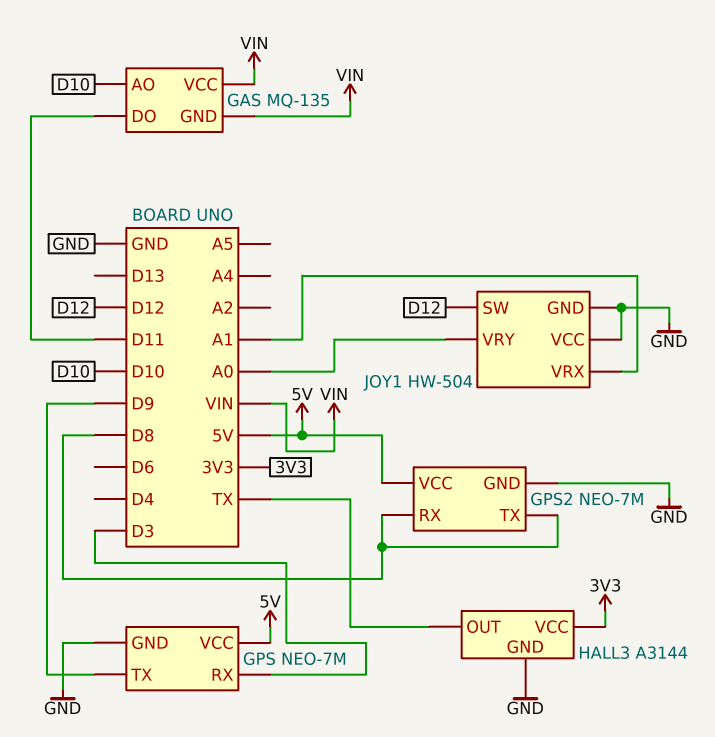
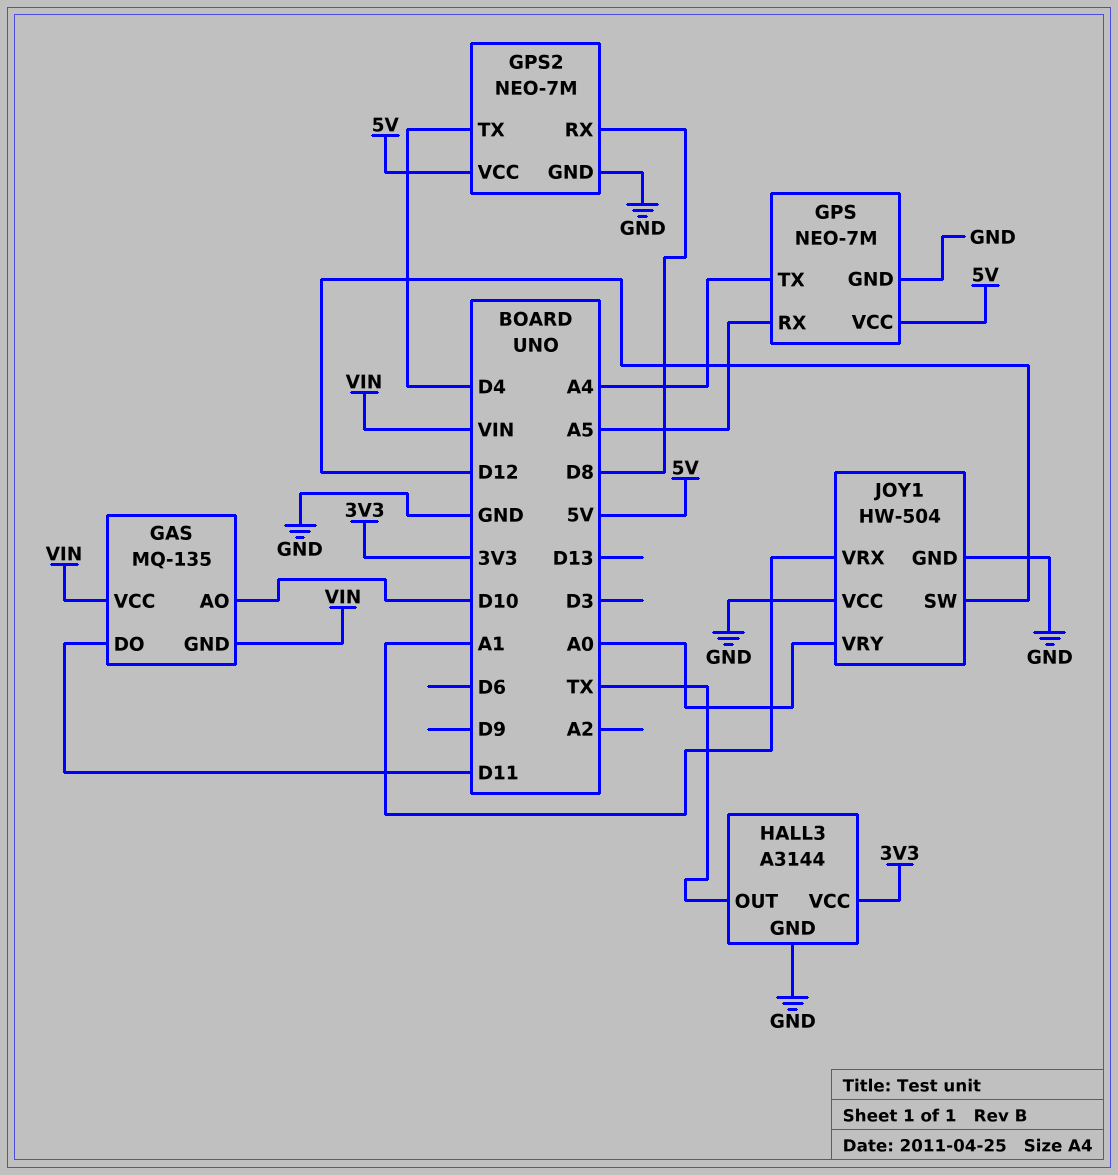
GPS pin RX: D3 -> A5
GPS pin TX: D9 -> A4
GPS2 pin TX: D8 -> D4

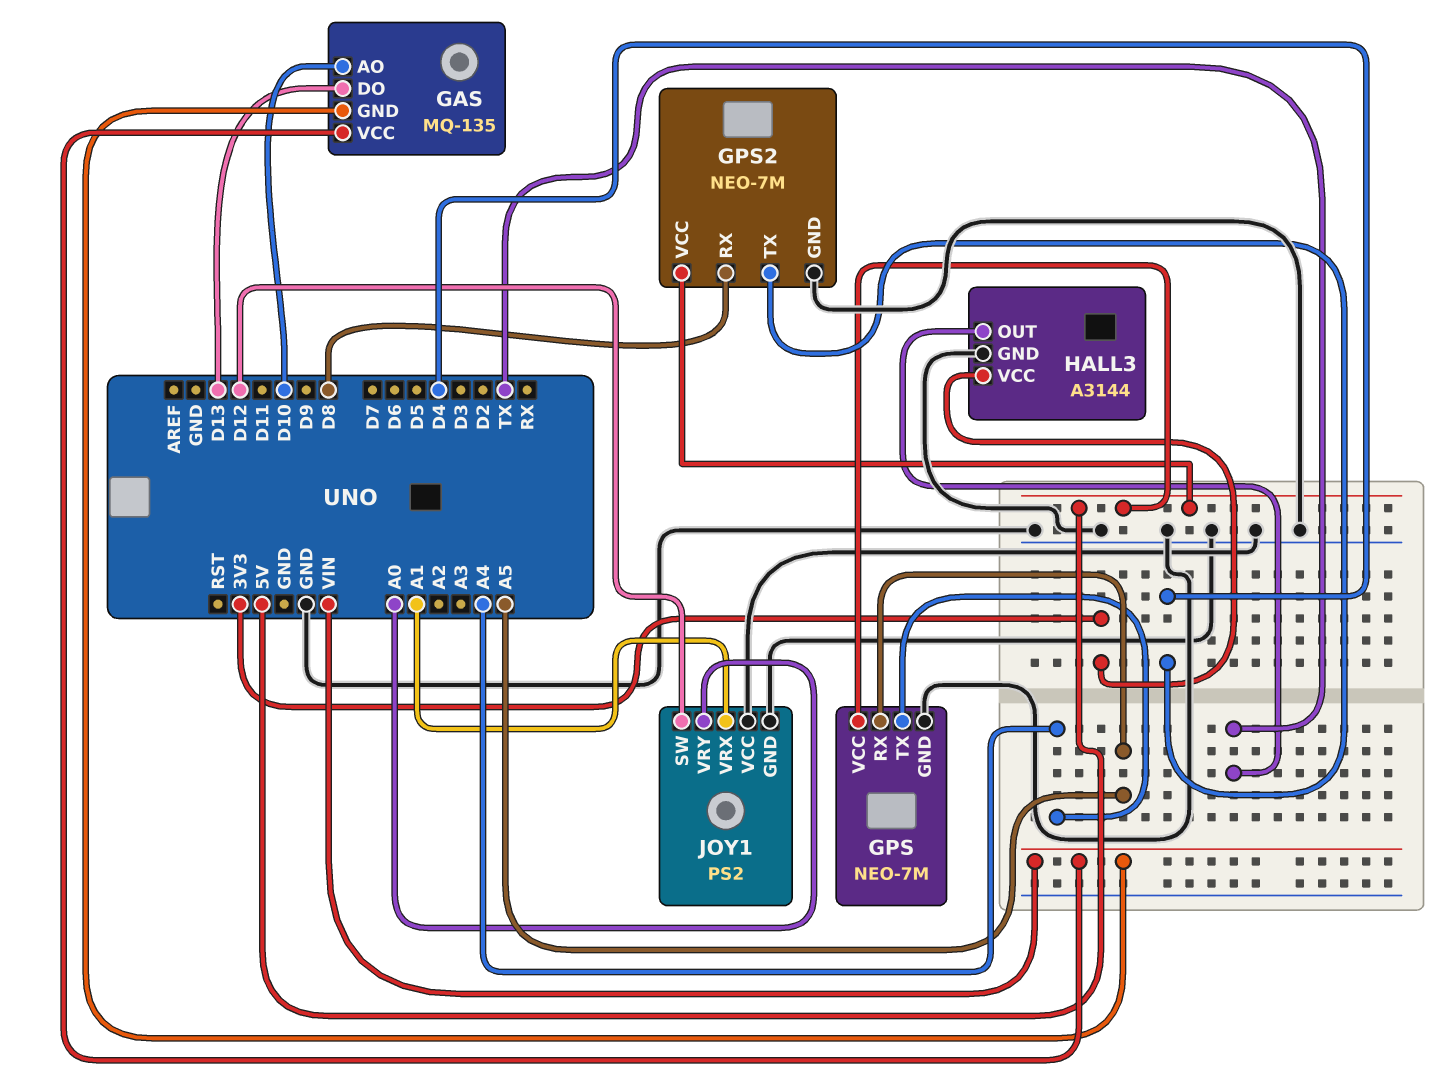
GAS pin DO: D11 -> D13
JOY1: HW-504 -> PS2

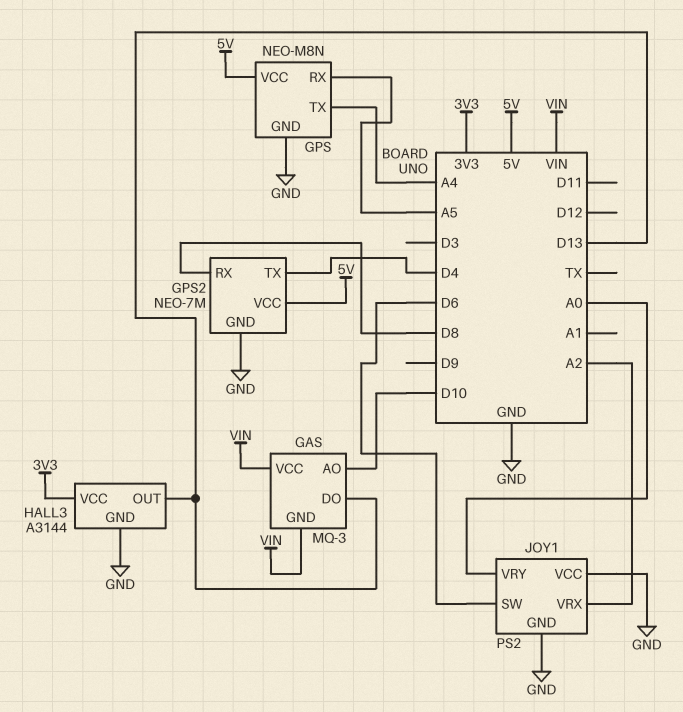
GAS: MQ-135 -> MQ-3
GPS: NEO-7M -> NEO-M8N
HALL3 pin OUT: TX -> D13
JOY1 pin SW: D12 -> D6
JOY1 pin VRX: A1 -> A2

